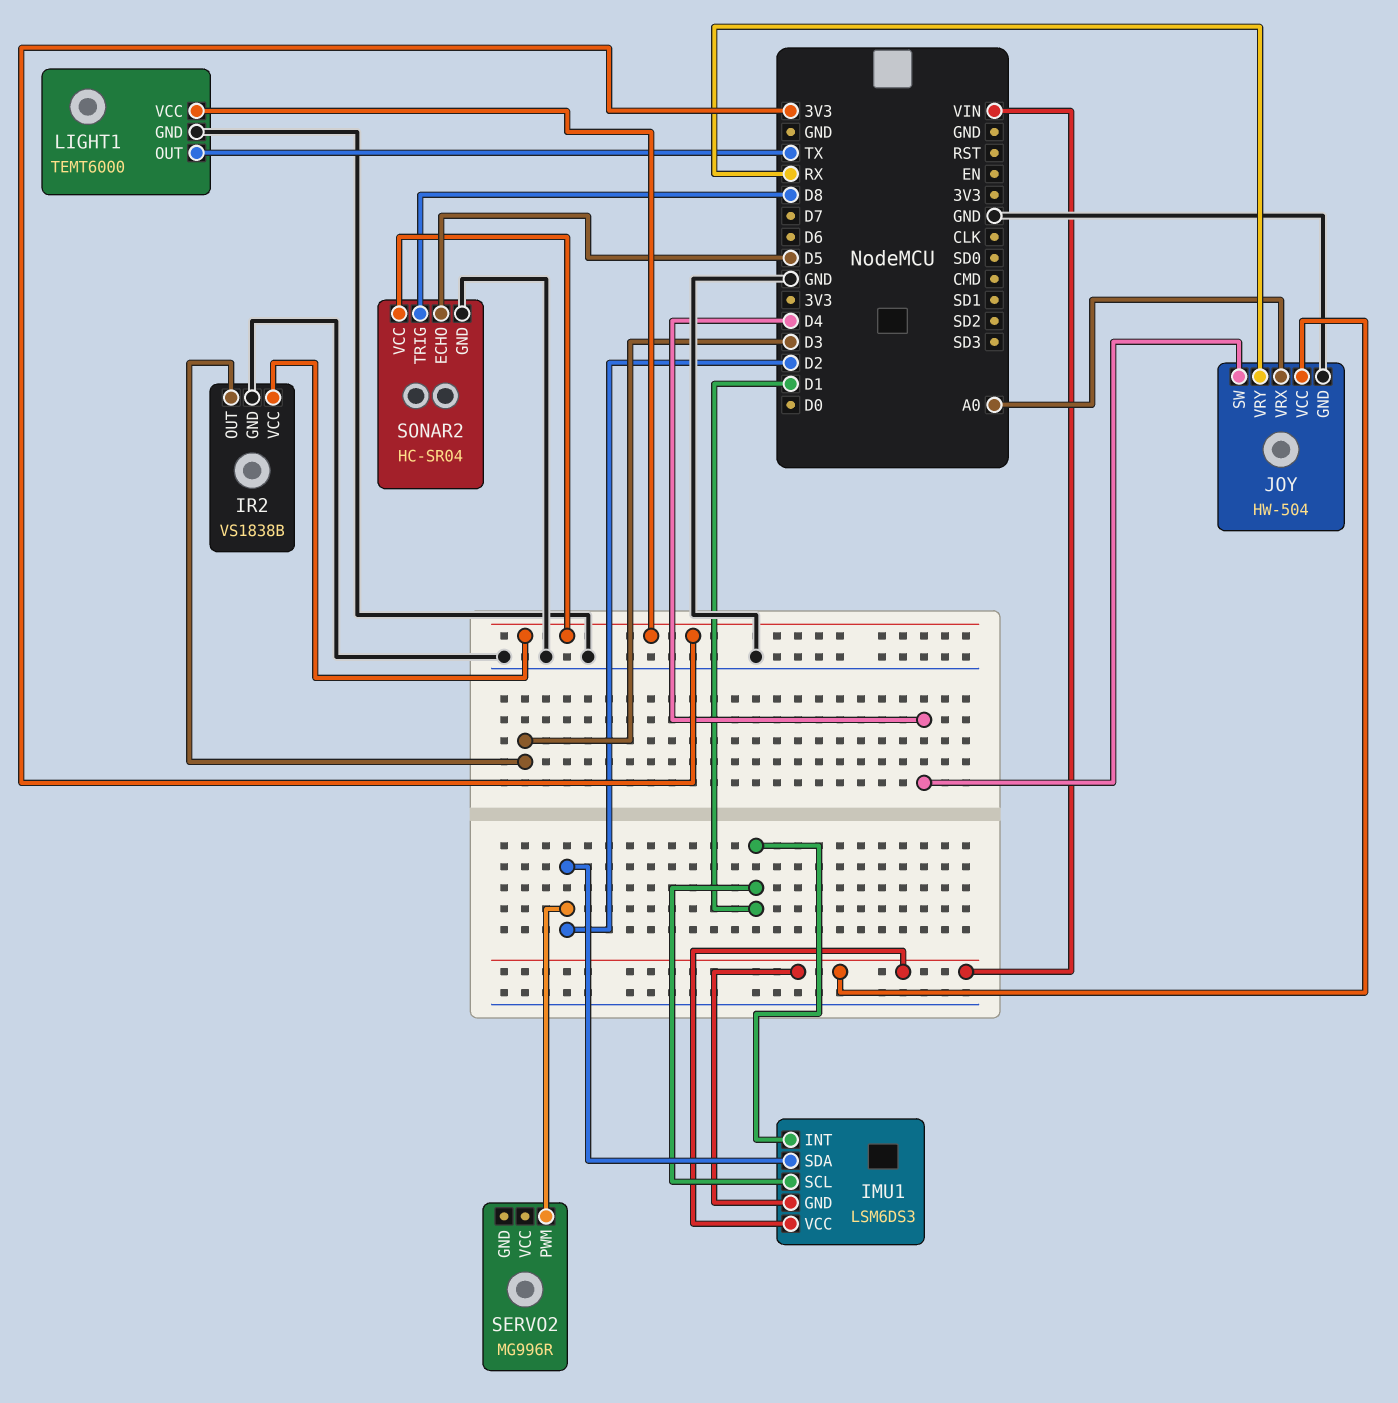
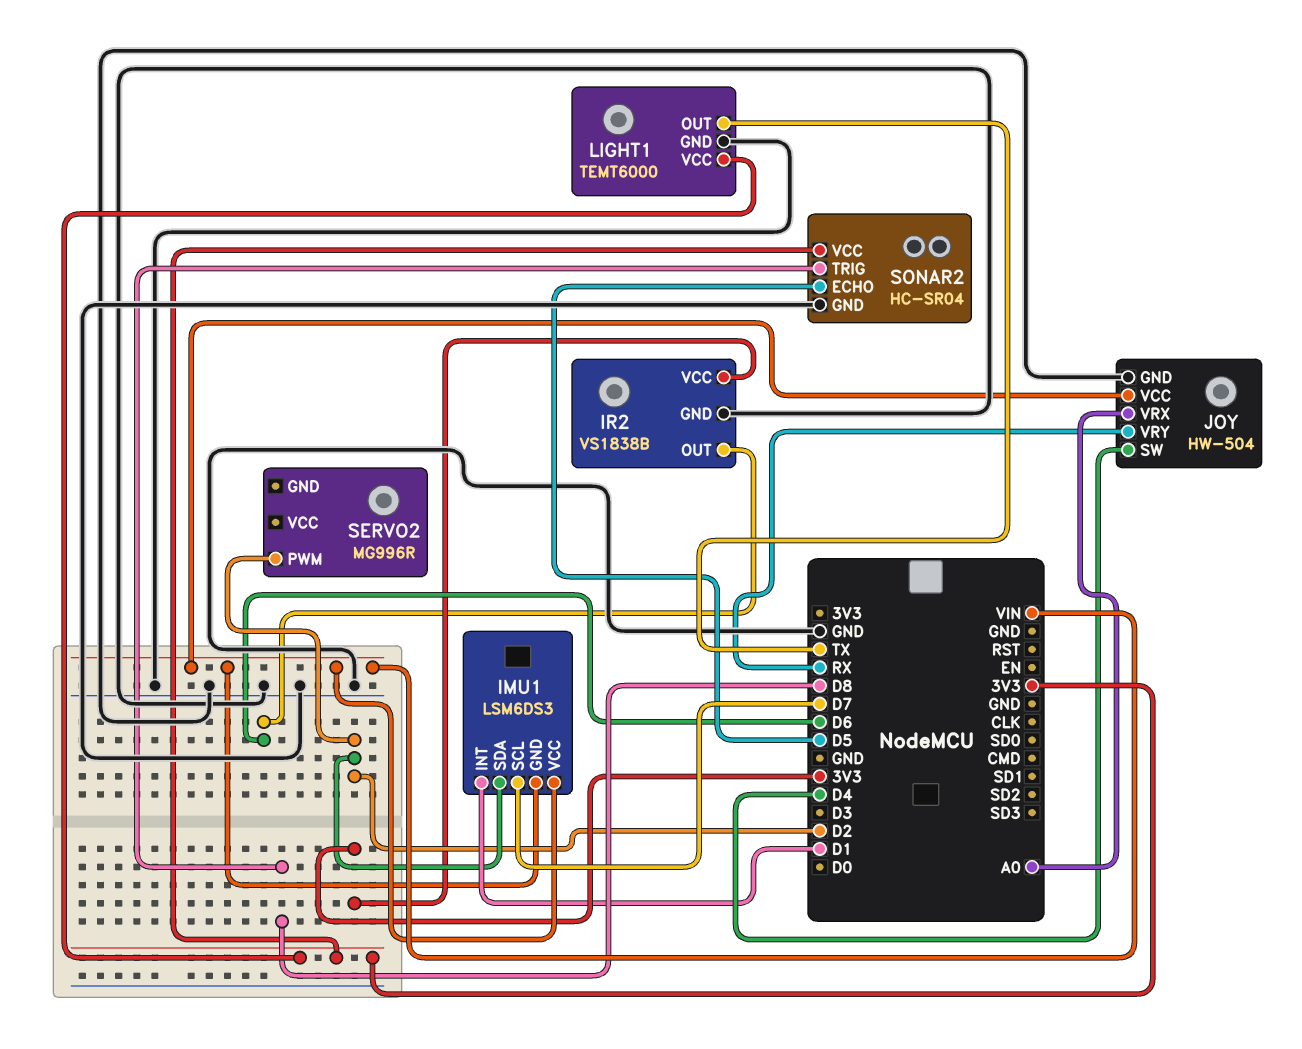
IMU1 pin SCL: D1 -> D7
IR2 pin OUT: D3 -> D6

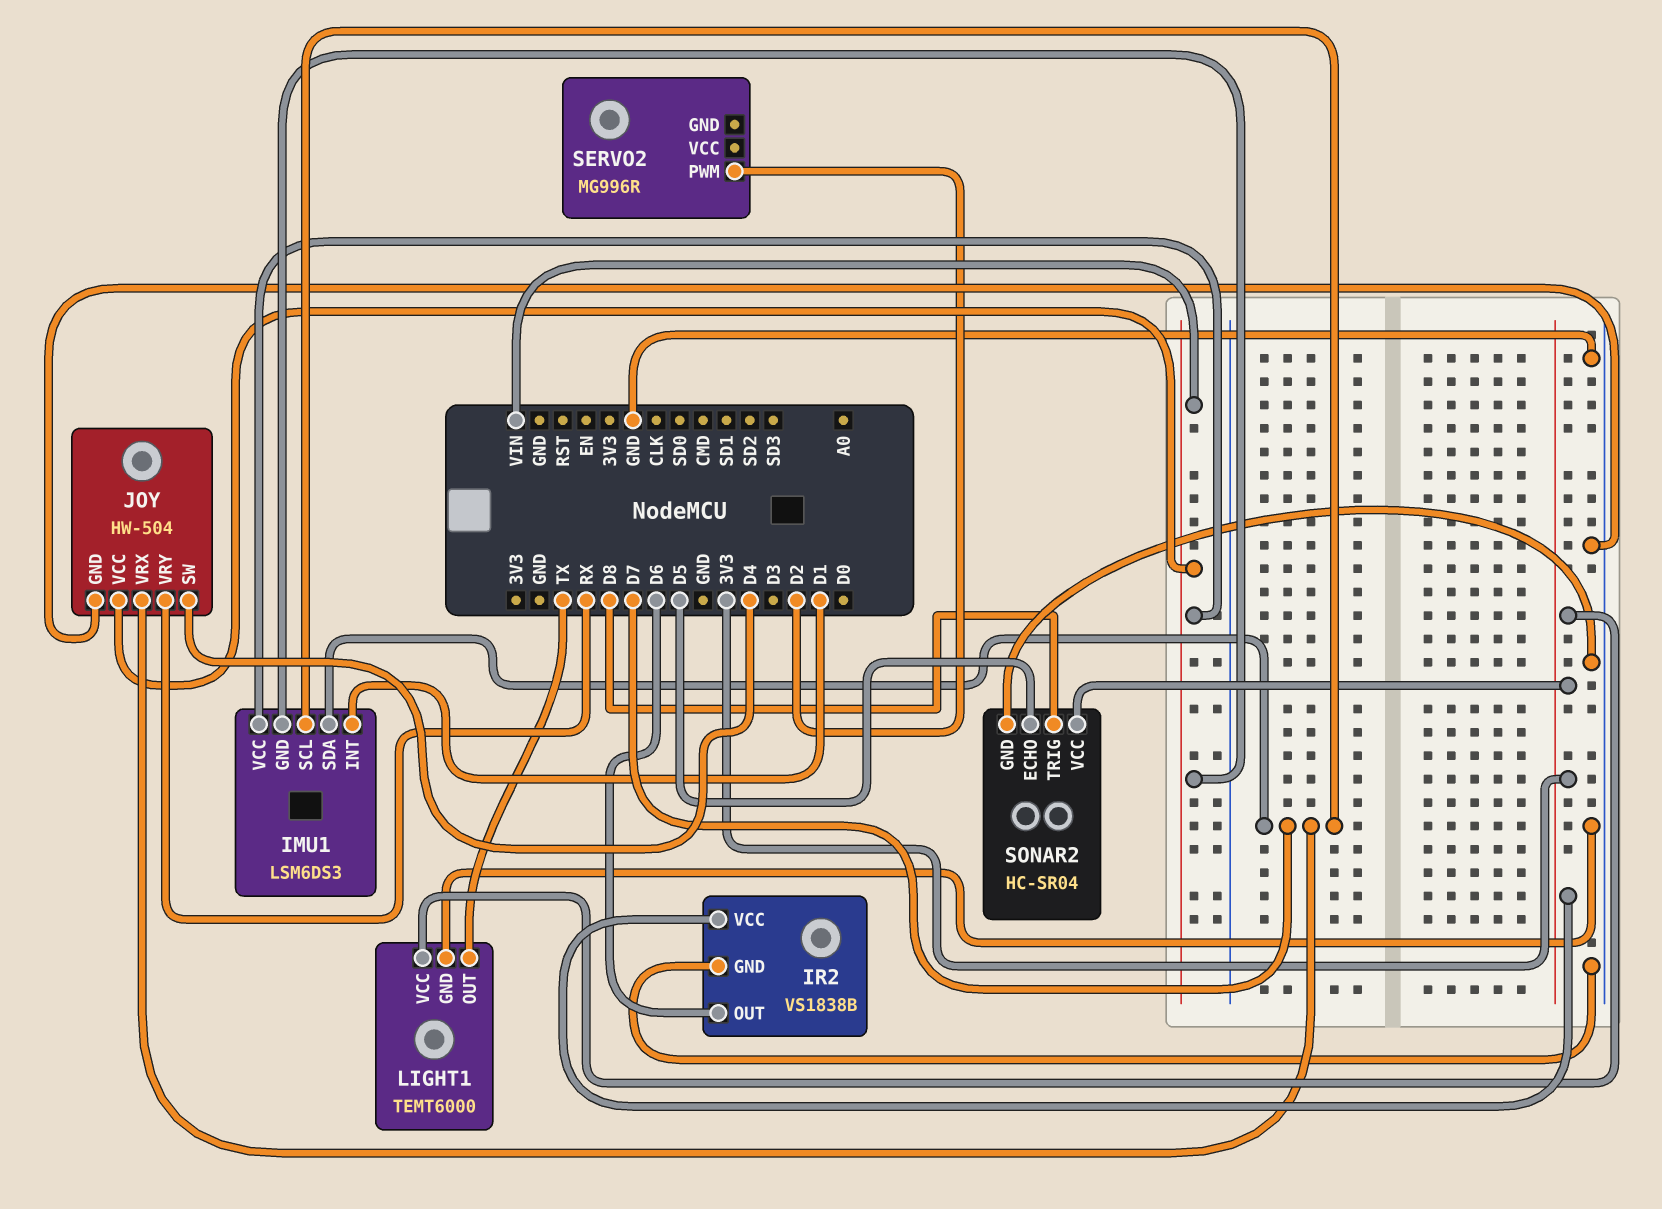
IMU1 pin SDA: D2 -> D7
JOY pin VRX: A0 -> D7

